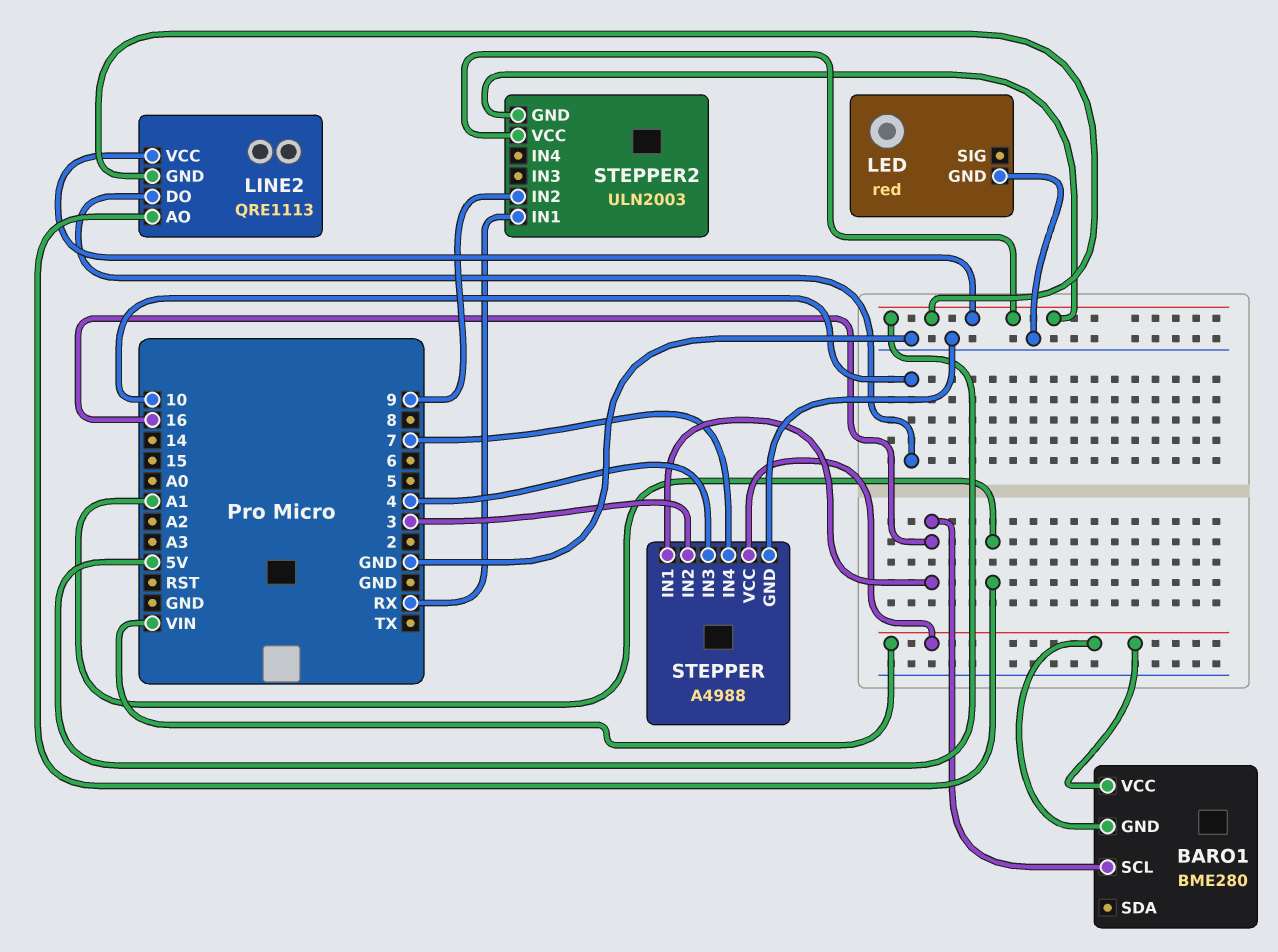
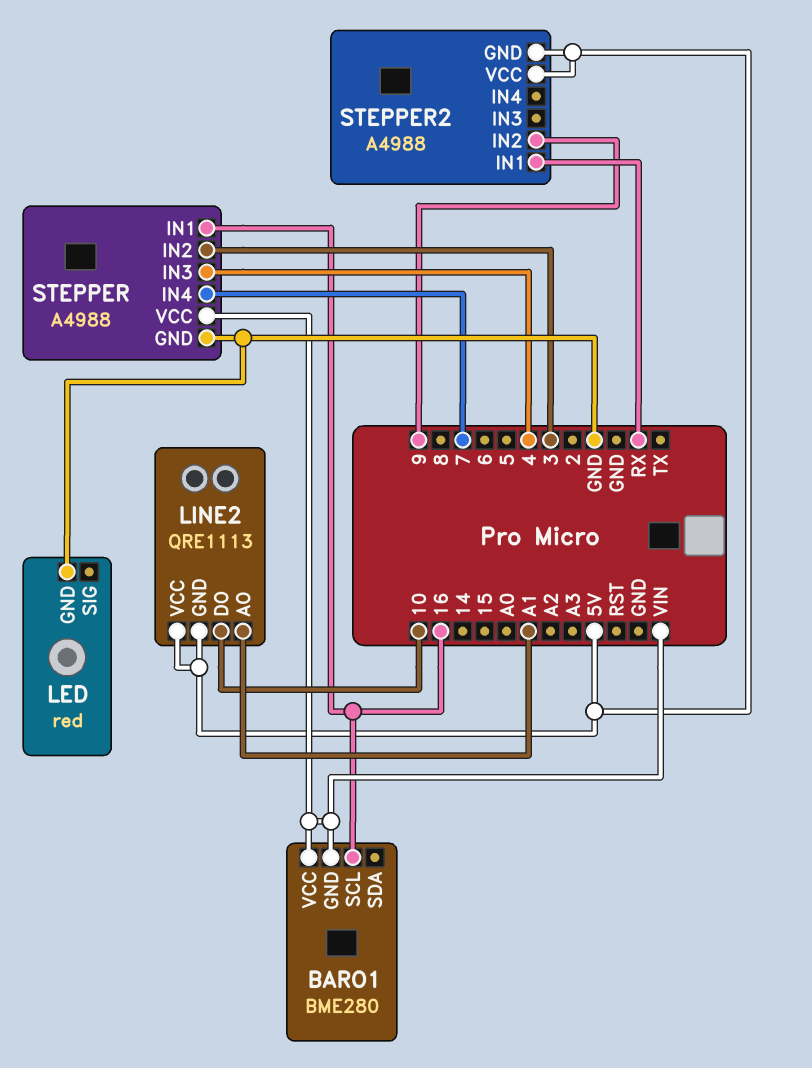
STEPPER2: ULN2003 -> A4988

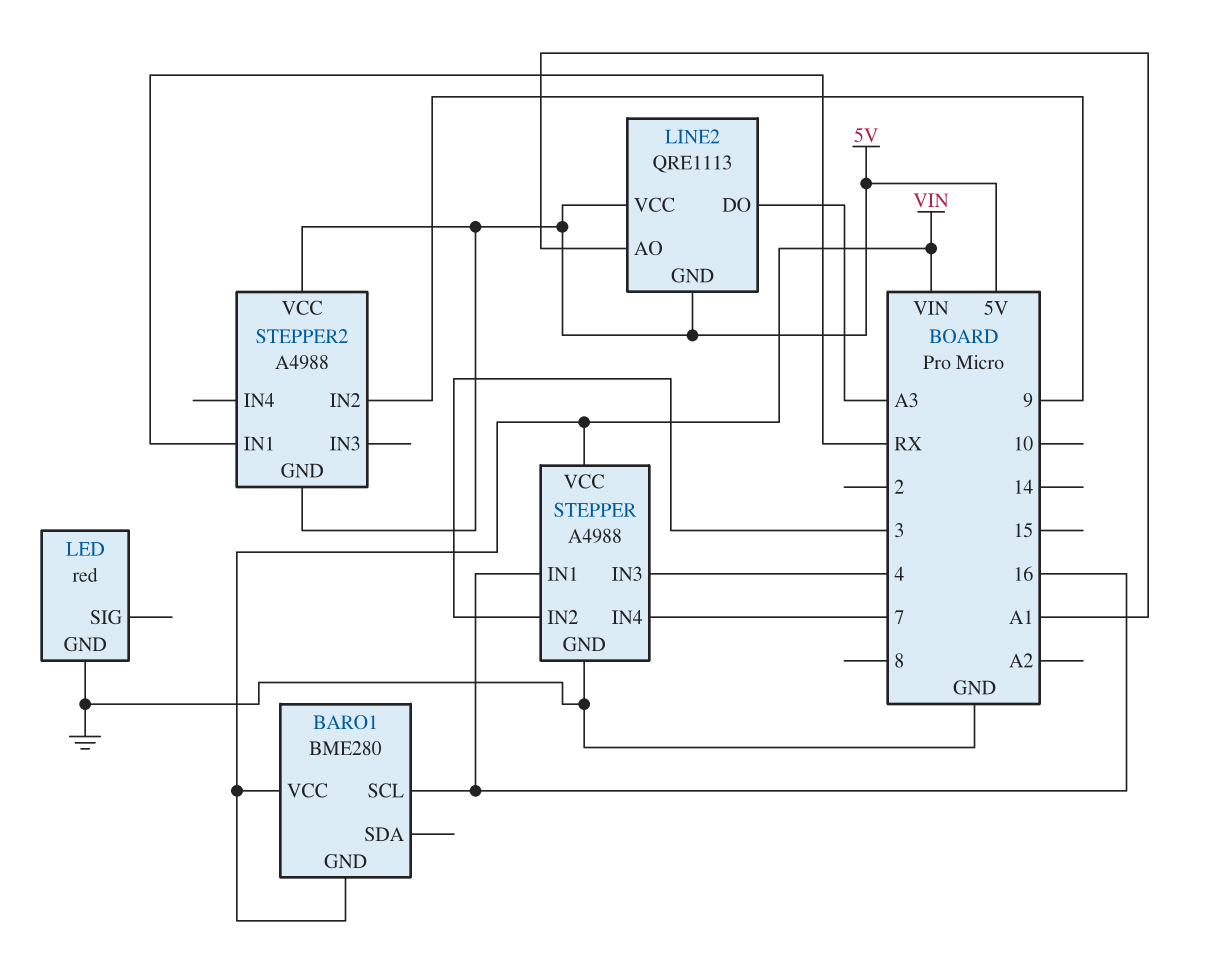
LINE2 pin DO: 10 -> A3

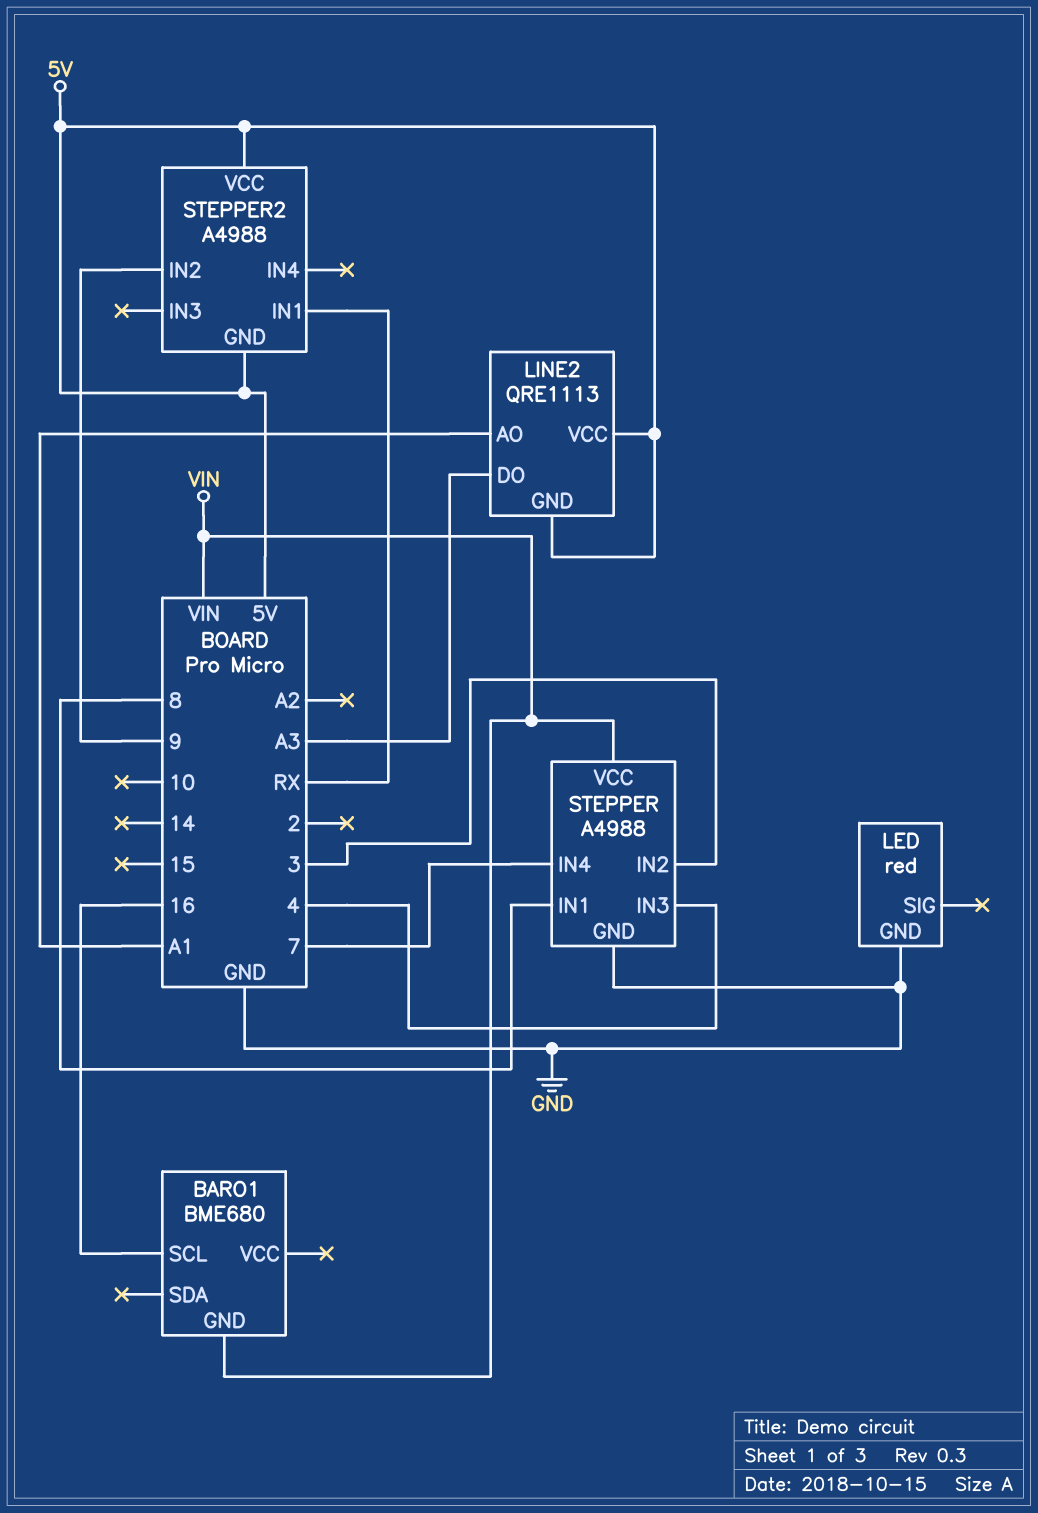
BARO1: BME280 -> BME680
BARO1 pin VCC: VIN -> none
STEPPER pin IN1: 16 -> 8

